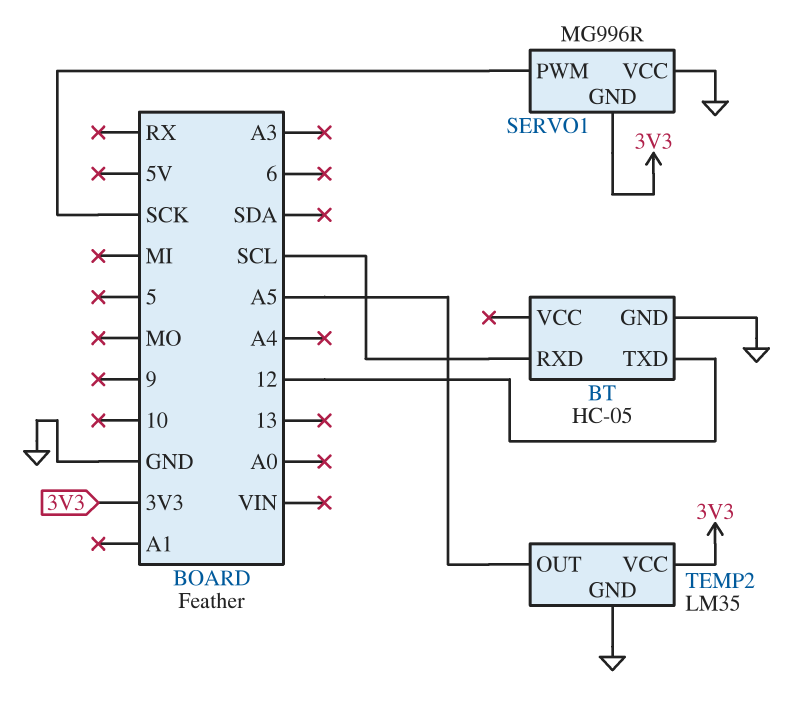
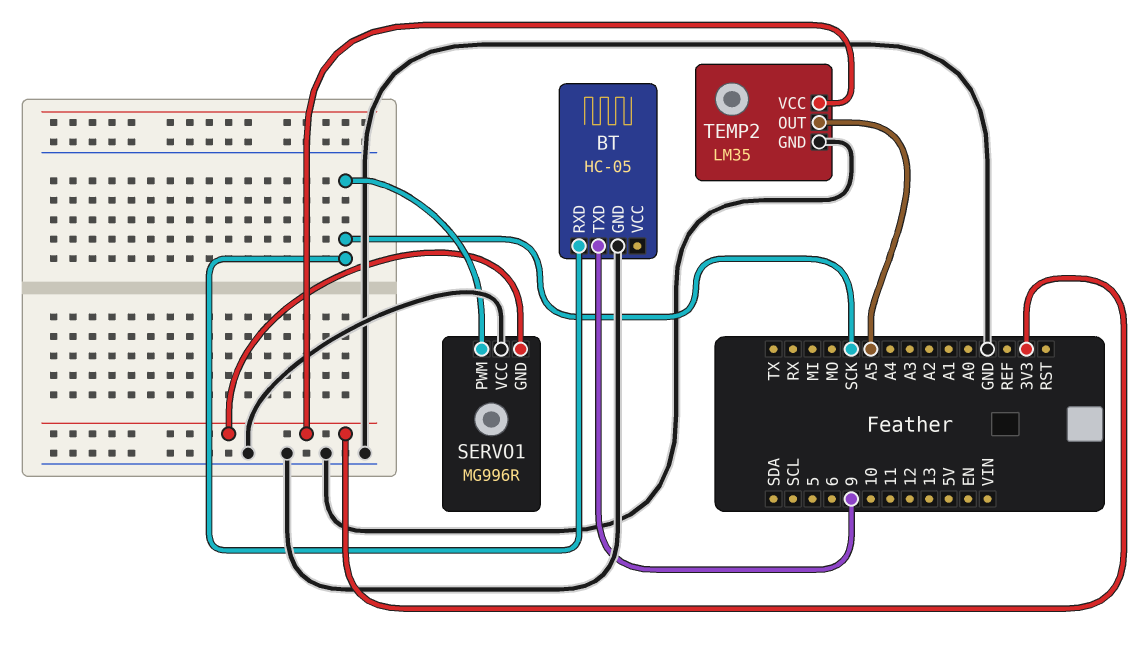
BT pin RXD: SCL -> SCK
BT pin TXD: 12 -> 9

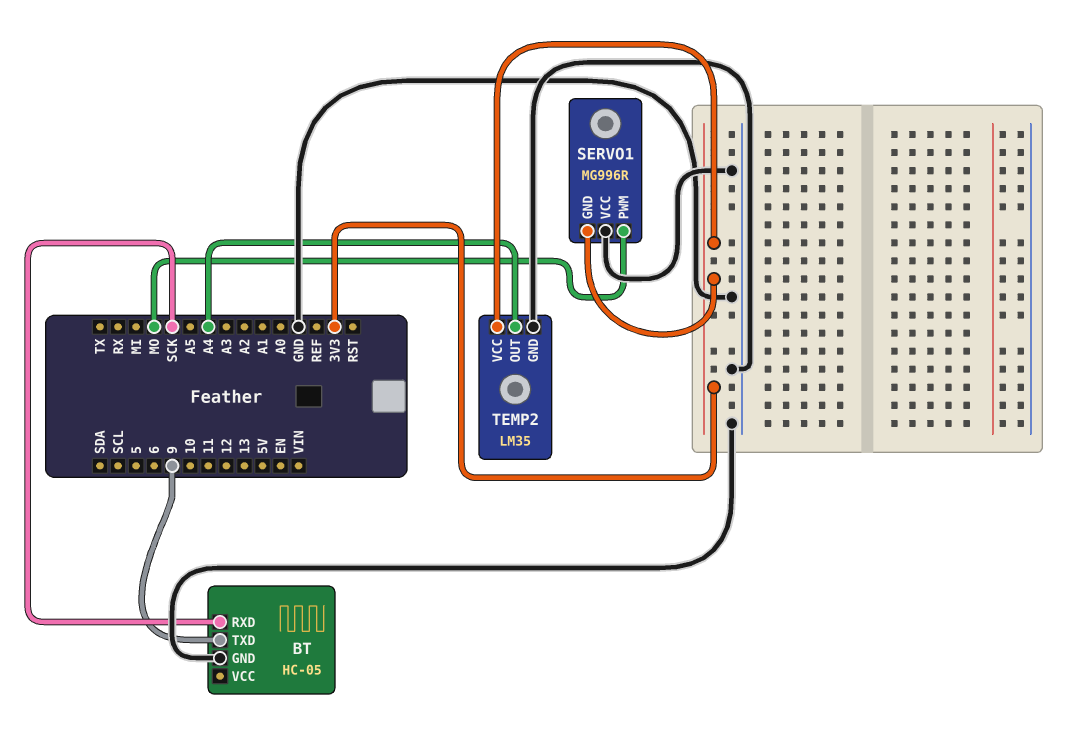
SERVO1 pin PWM: SCK -> MO
TEMP2 pin OUT: A5 -> A4

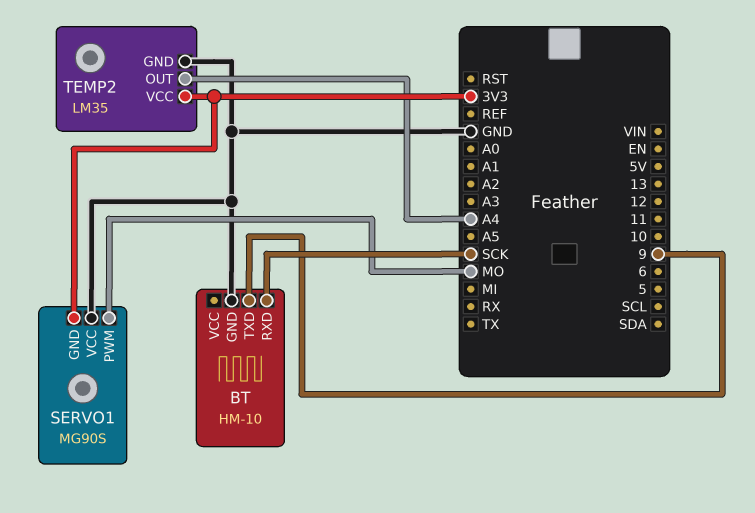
BT: HC-05 -> HM-10
SERVO1: MG996R -> MG90S

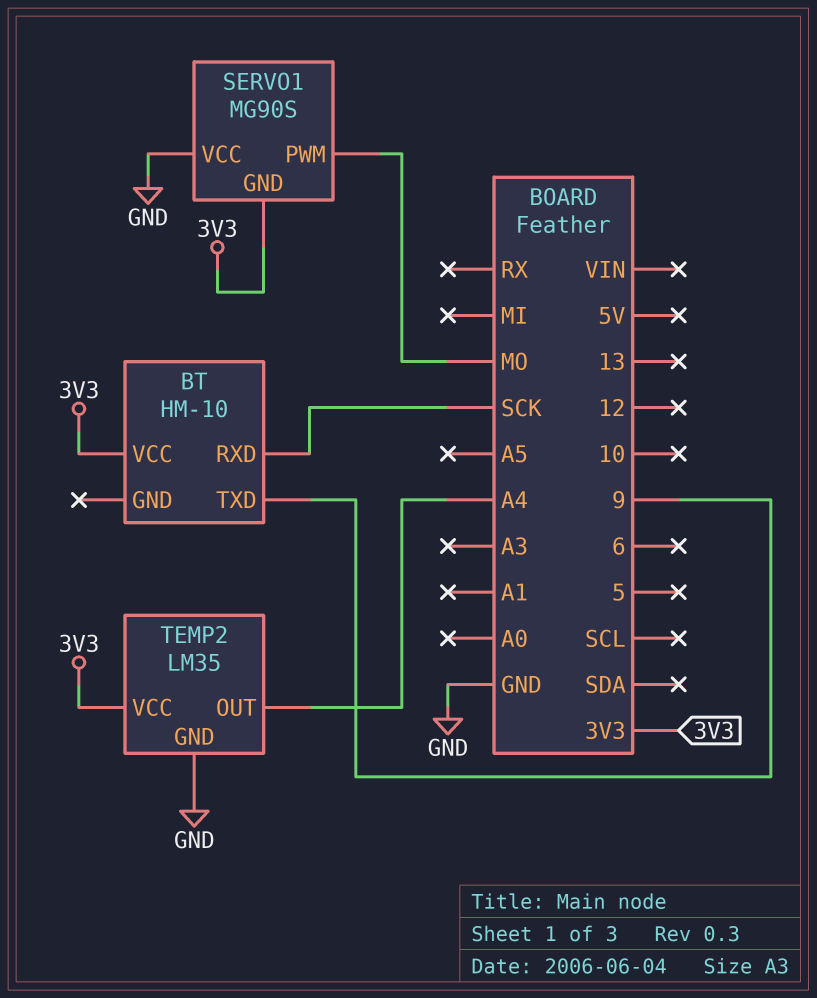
BT pin GND: GND -> none
BT pin VCC: none -> 3V3

